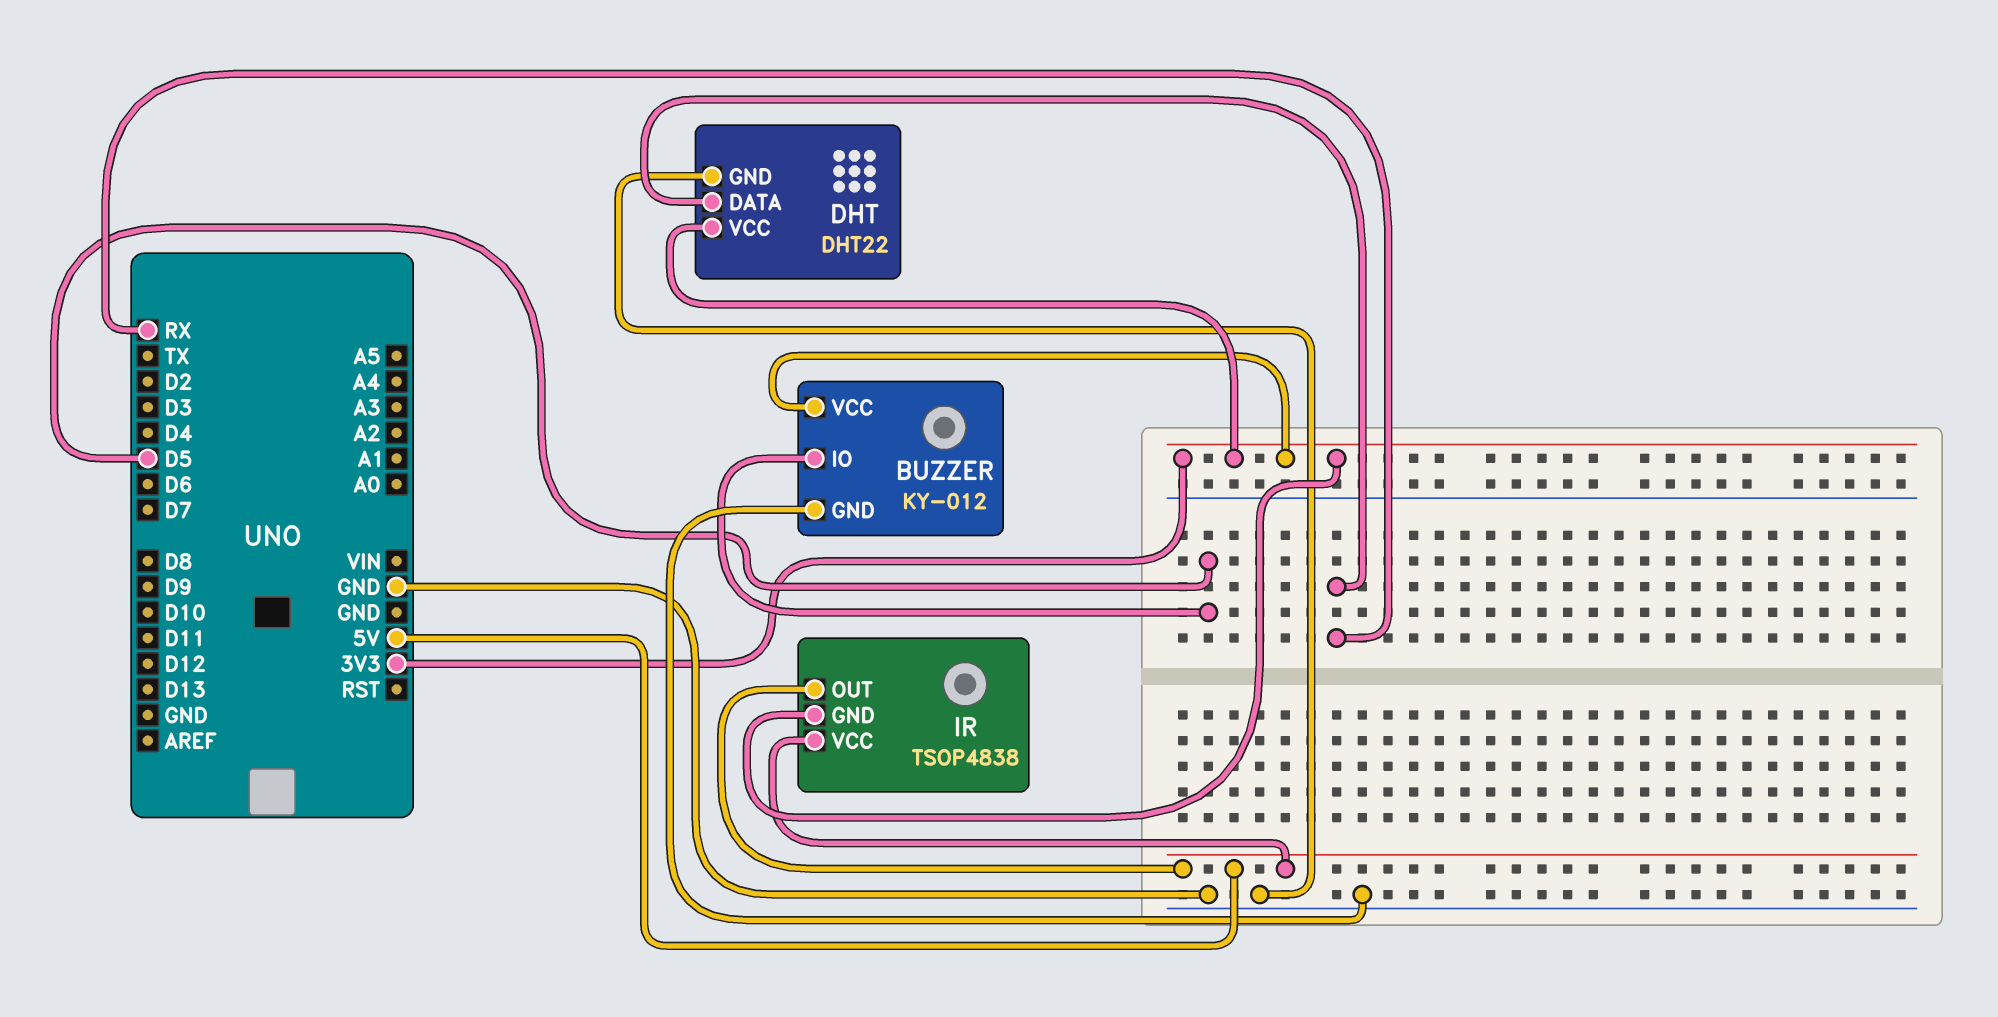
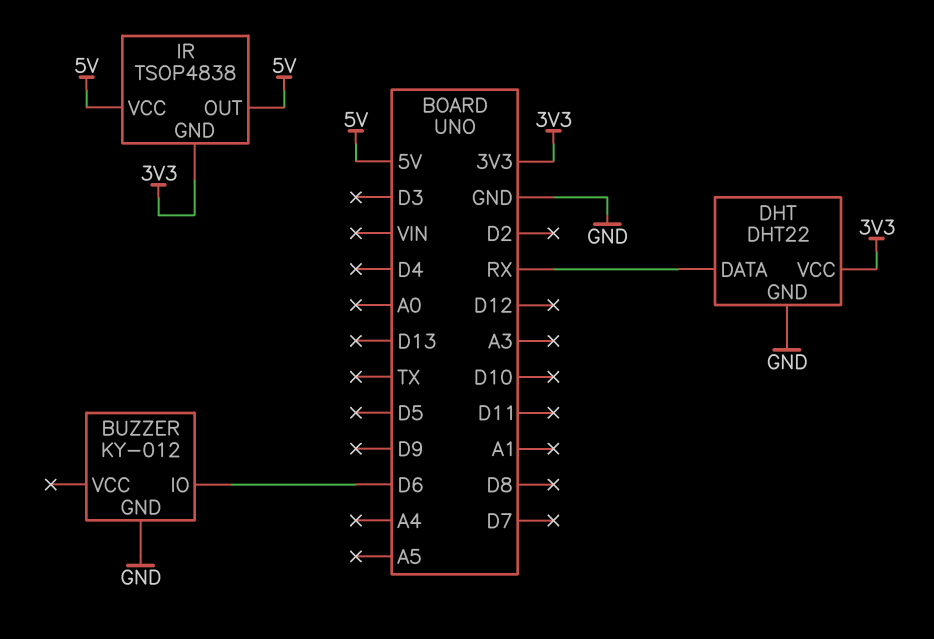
BUZZER pin IO: D5 -> D6
BUZZER pin VCC: 3V3 -> none

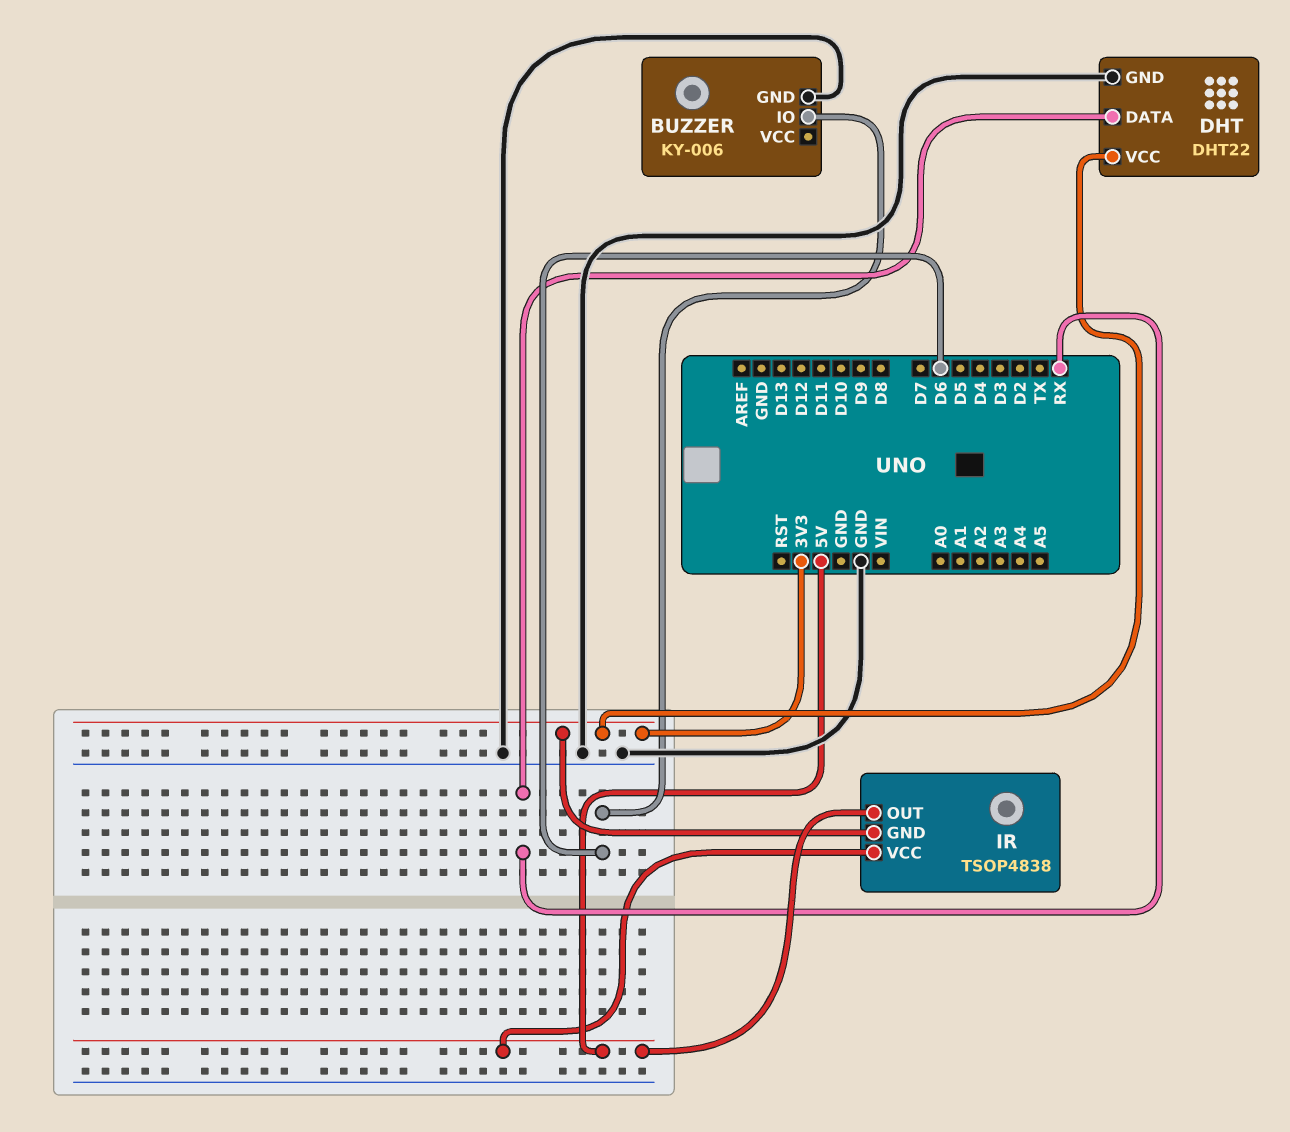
BUZZER: KY-012 -> KY-006

